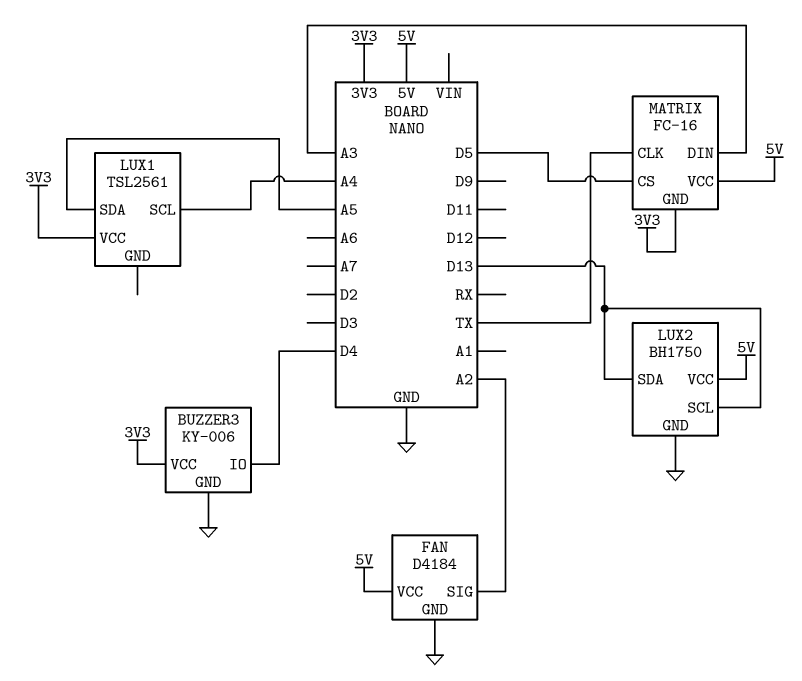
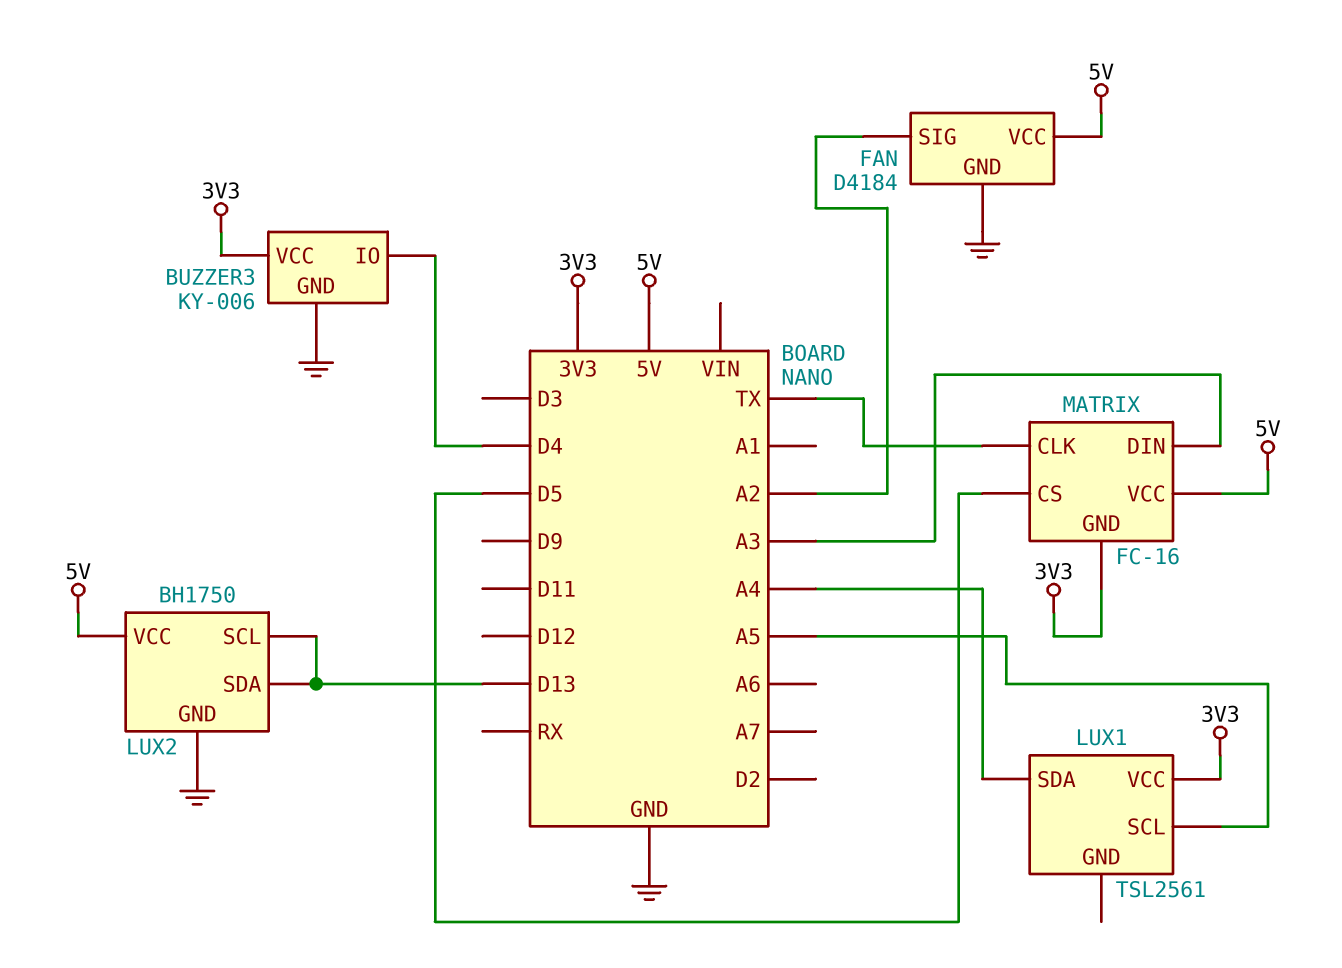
LUX1 pin SCL: A4 -> A5
LUX1 pin SDA: A5 -> A4

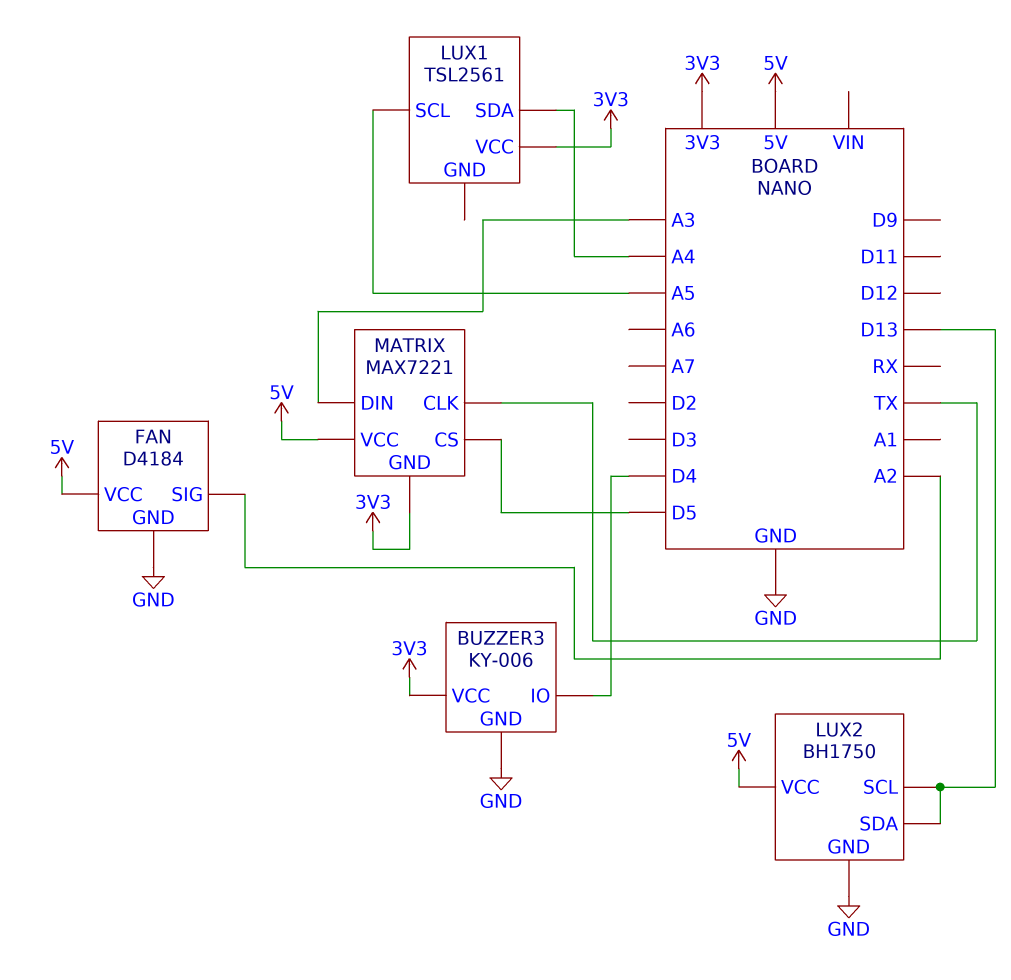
MATRIX: FC-16 -> MAX7221

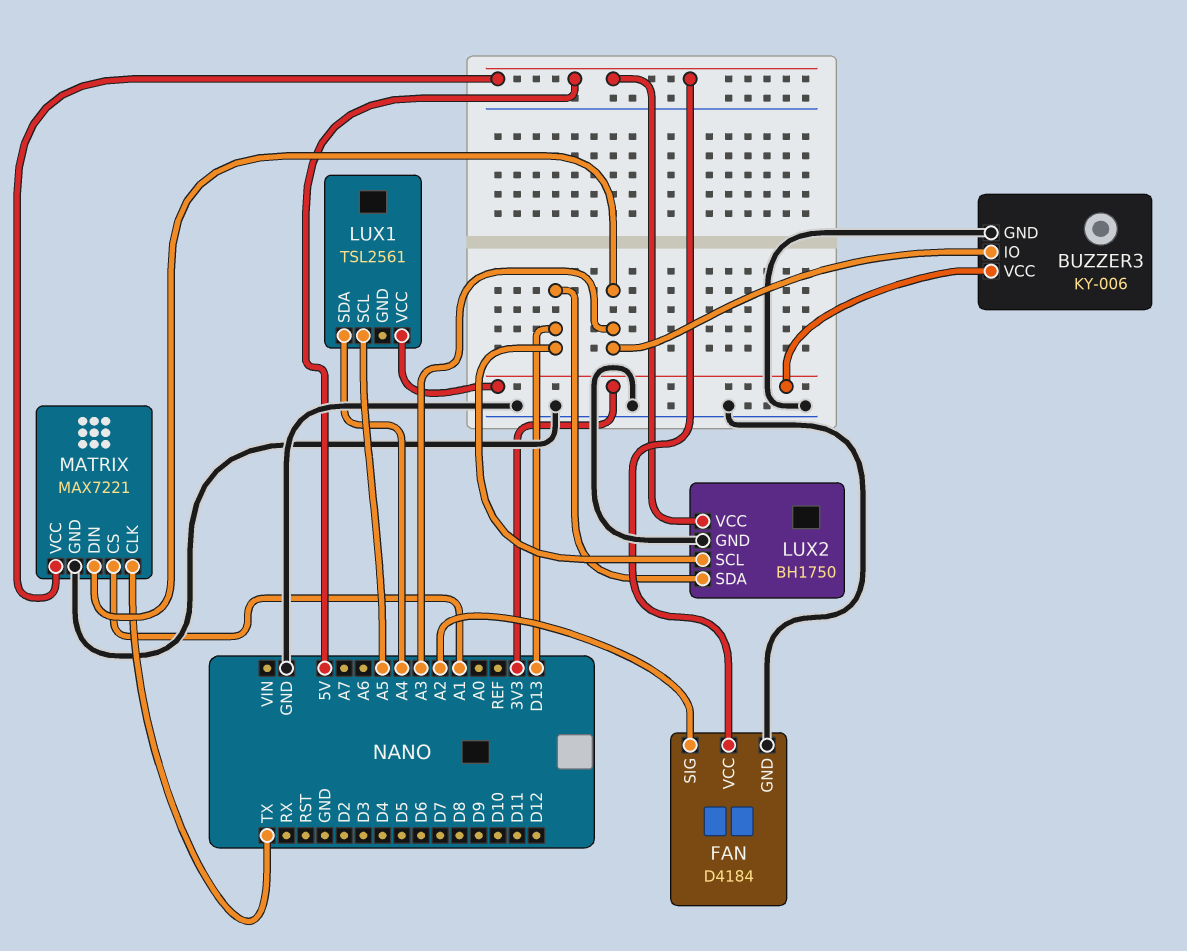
BUZZER3 pin IO: D4 -> A3
MATRIX pin CS: D5 -> A1
MATRIX pin GND: 3V3 -> GND

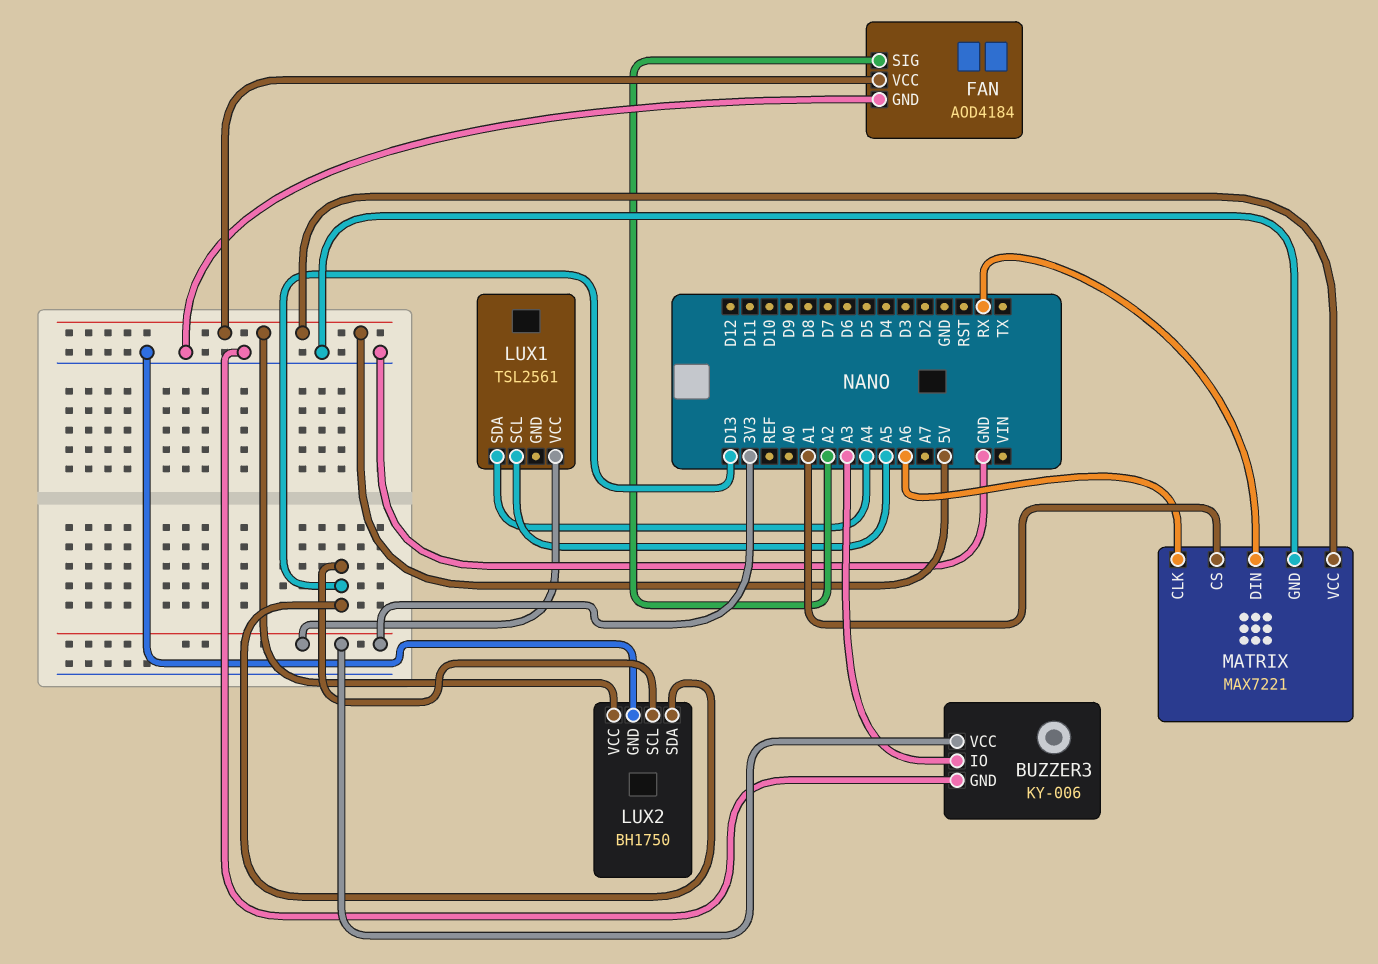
FAN: D4184 -> AOD4184
MATRIX pin CLK: TX -> A6
MATRIX pin DIN: A3 -> RX

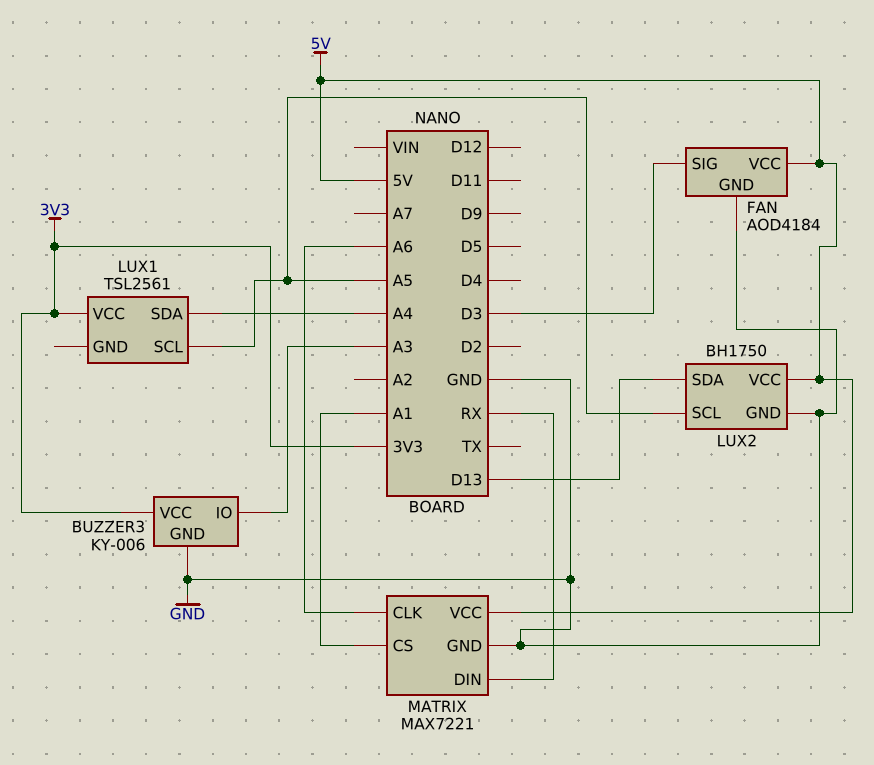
FAN pin SIG: A2 -> D3
LUX2 pin SCL: D13 -> A5

